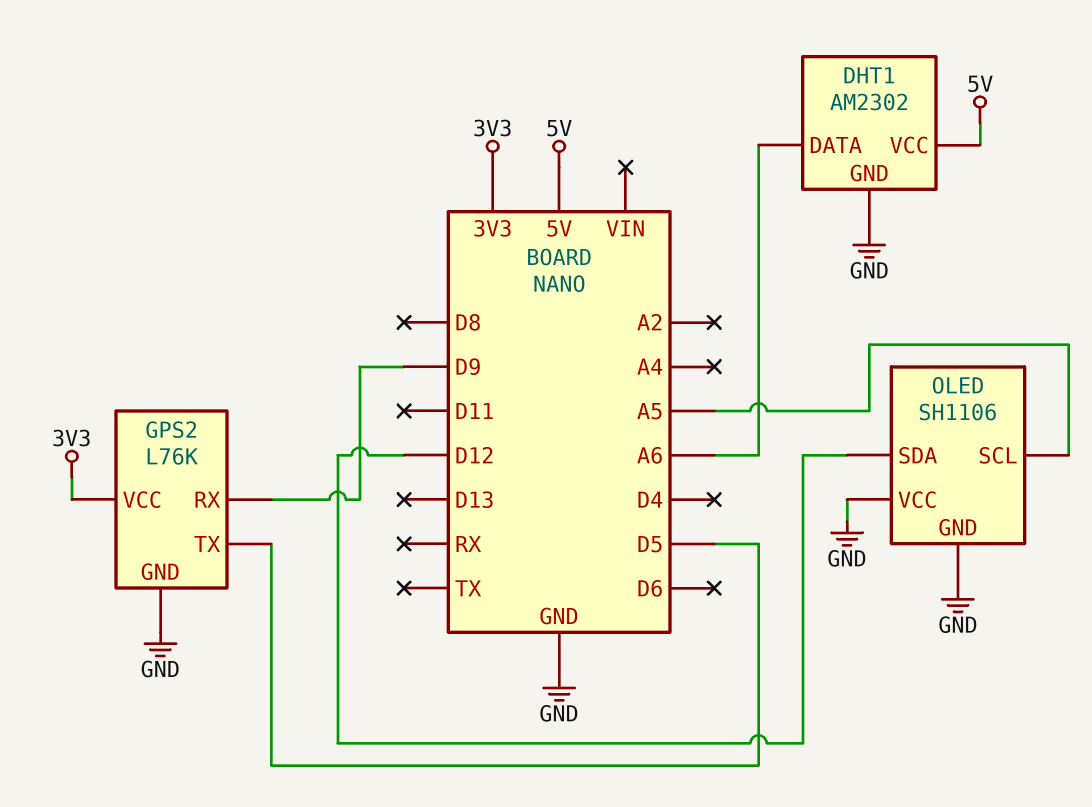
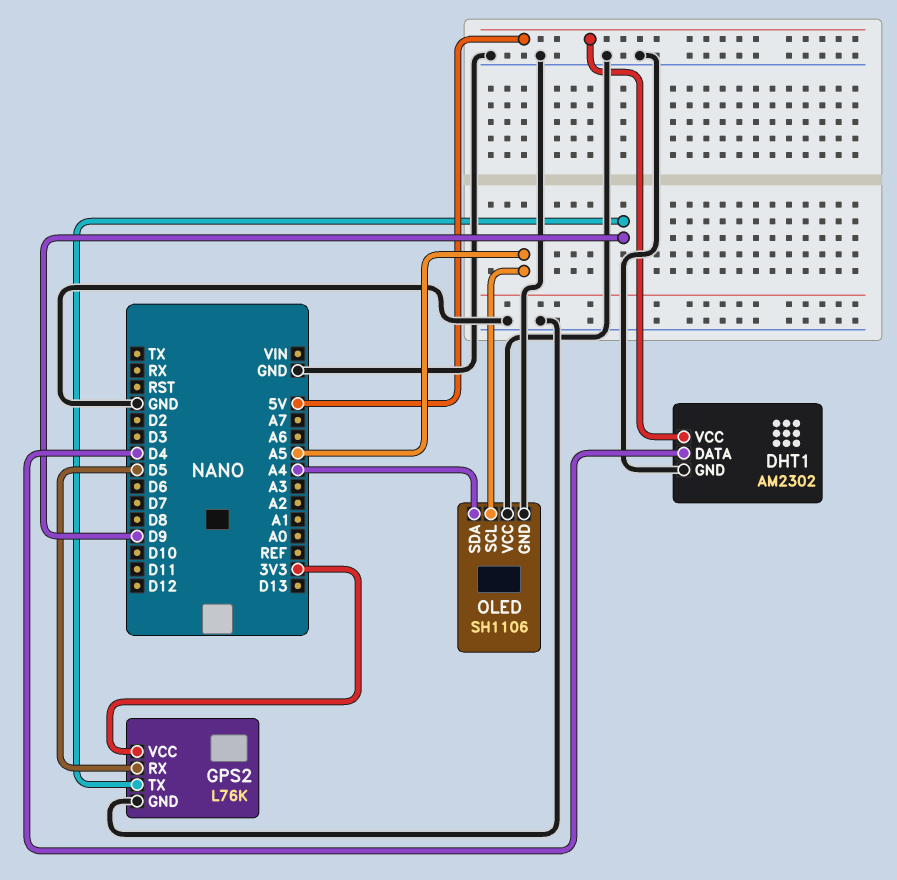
DHT1 pin DATA: A6 -> D4
GPS2 pin RX: D9 -> D5
GPS2 pin TX: D5 -> D9
OLED pin SDA: D12 -> A4

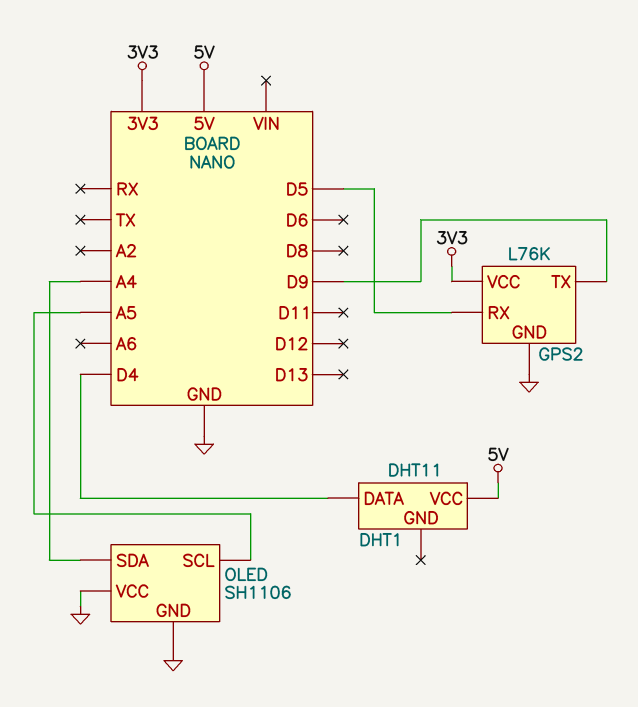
DHT1: AM2302 -> DHT11
DHT1 pin GND: GND -> none

